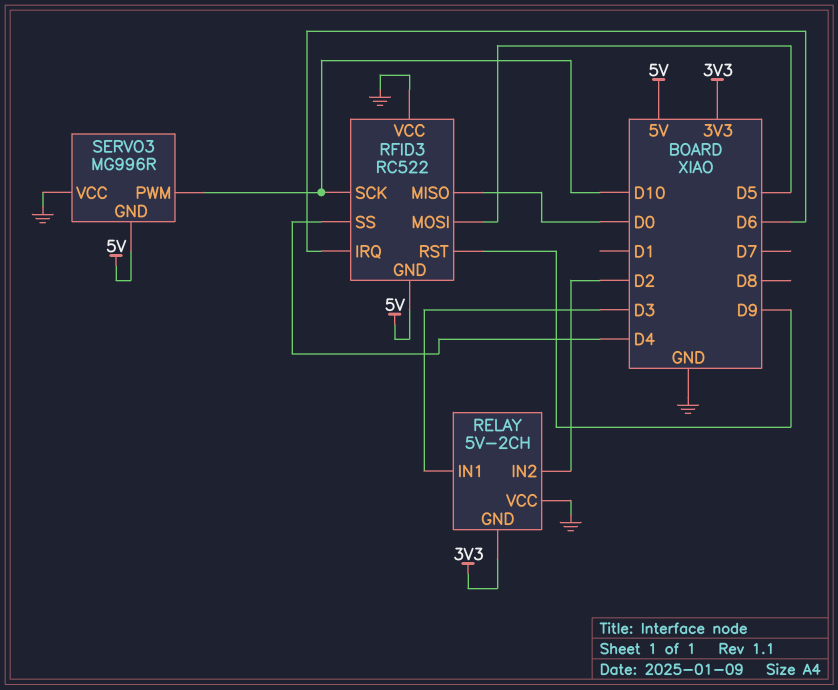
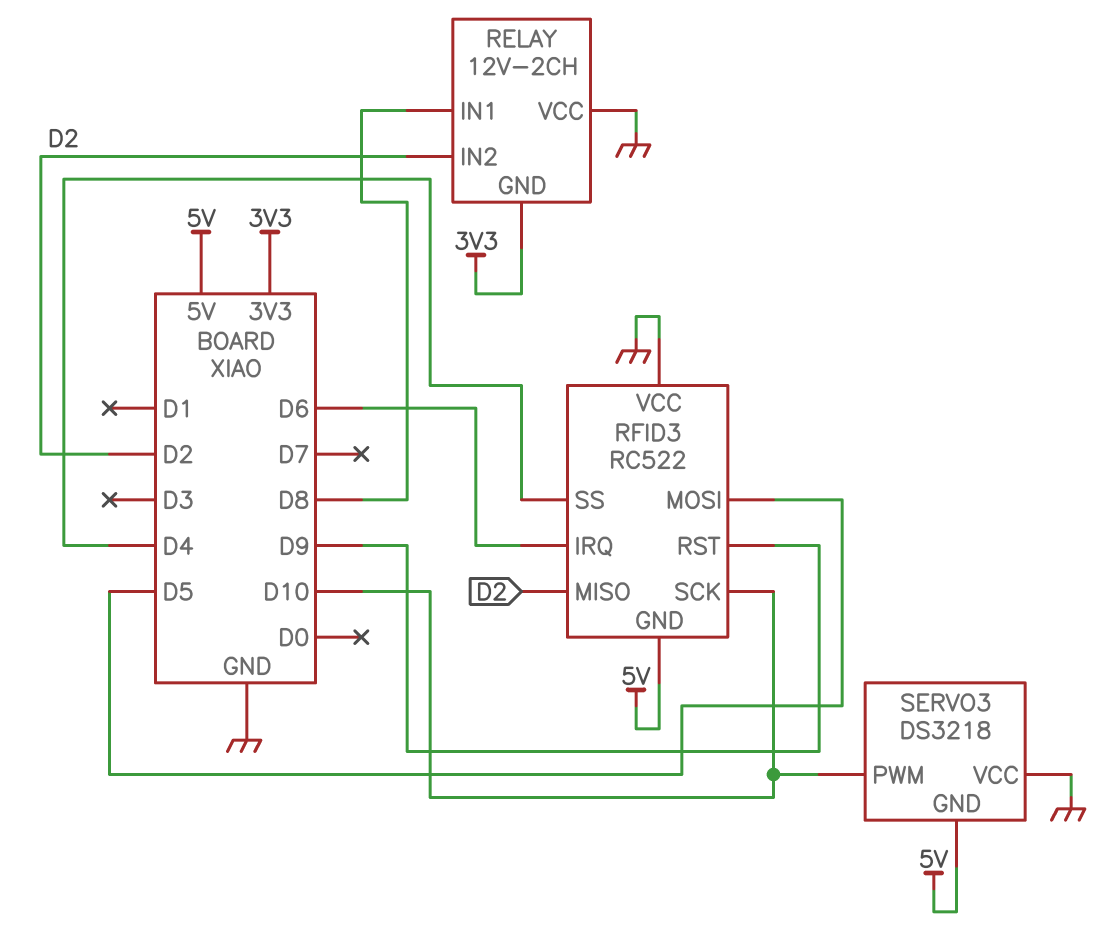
RELAY: 5V-2CH -> 12V-2CH
RELAY pin IN1: D3 -> D8
RFID3 pin MISO: D0 -> D2
SERVO3: MG996R -> DS3218

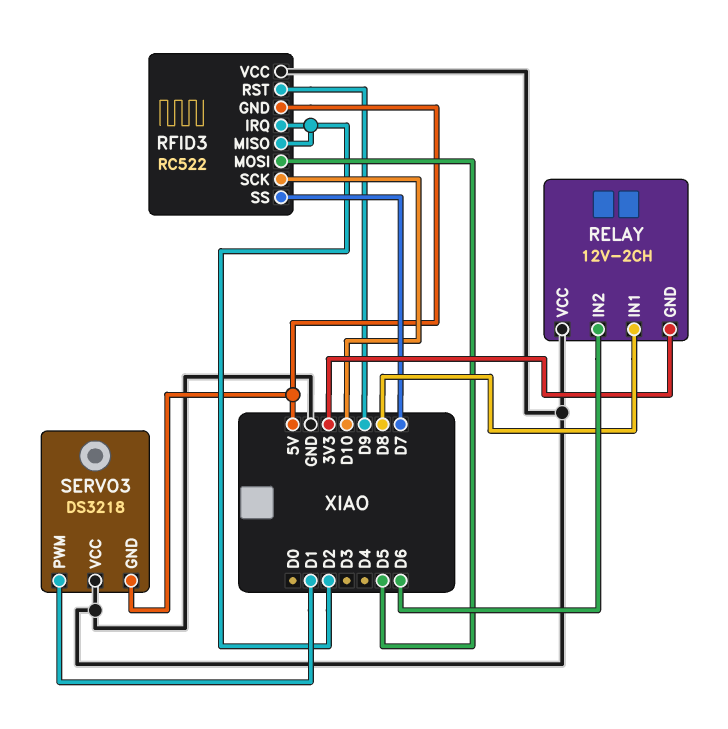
RELAY pin IN2: D2 -> D6
RFID3 pin IRQ: D6 -> D2
RFID3 pin SS: D4 -> D7
SERVO3 pin PWM: D10 -> D1

